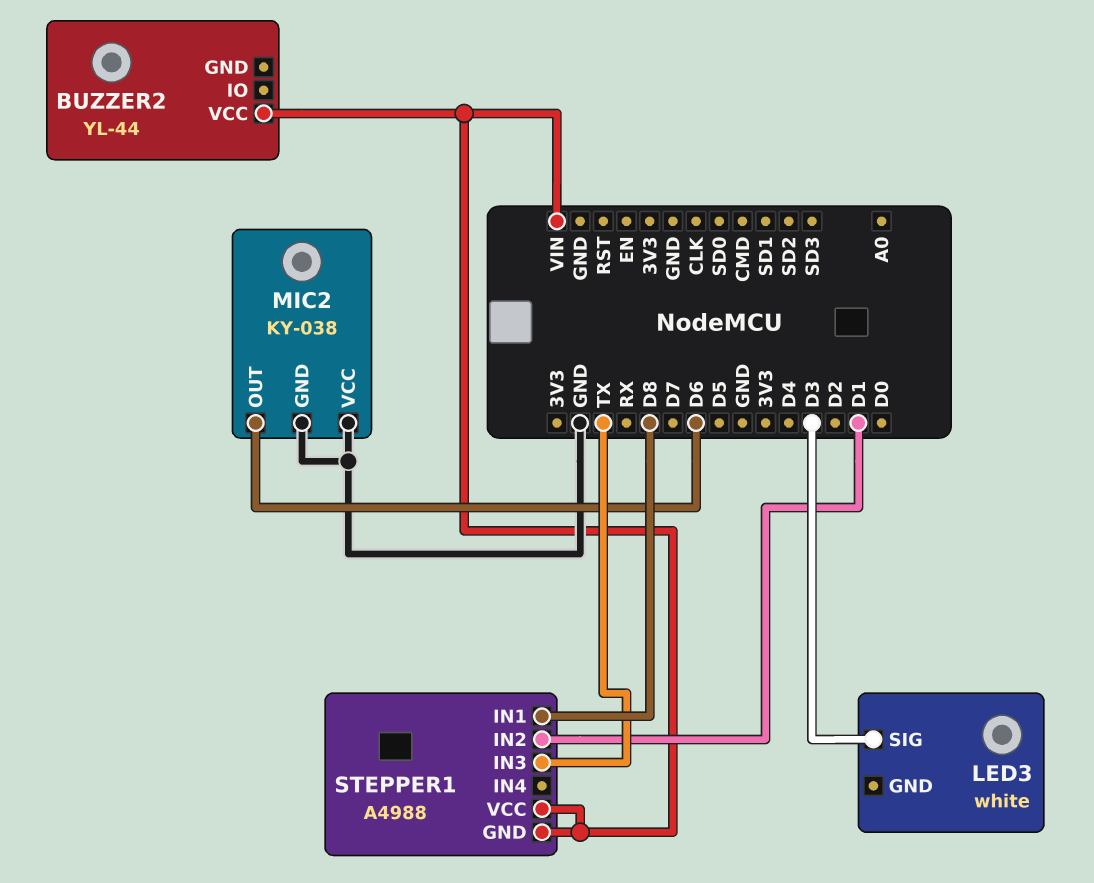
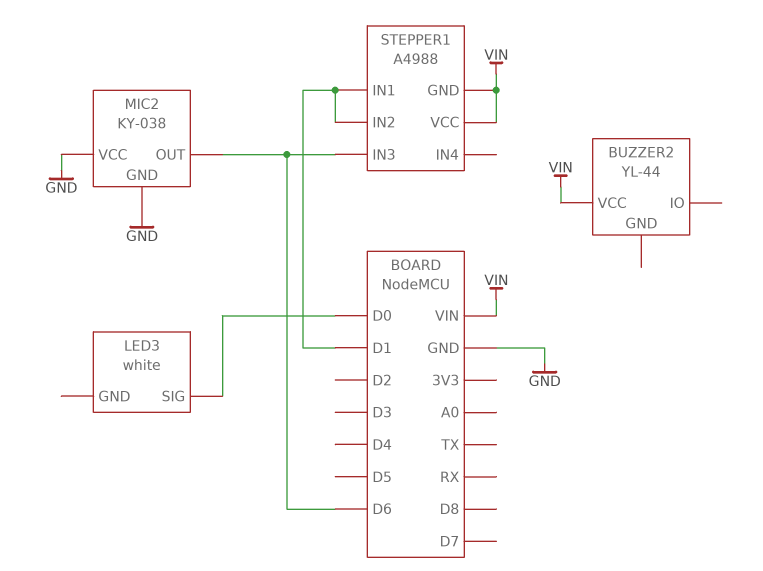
LED3 pin SIG: D3 -> D0
STEPPER1 pin IN1: D8 -> D1
STEPPER1 pin IN3: TX -> D6

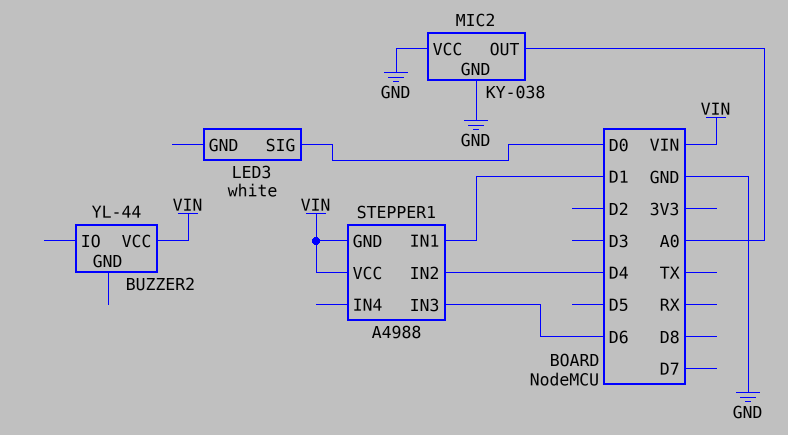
MIC2 pin OUT: D6 -> A0
STEPPER1 pin IN2: D1 -> D4

